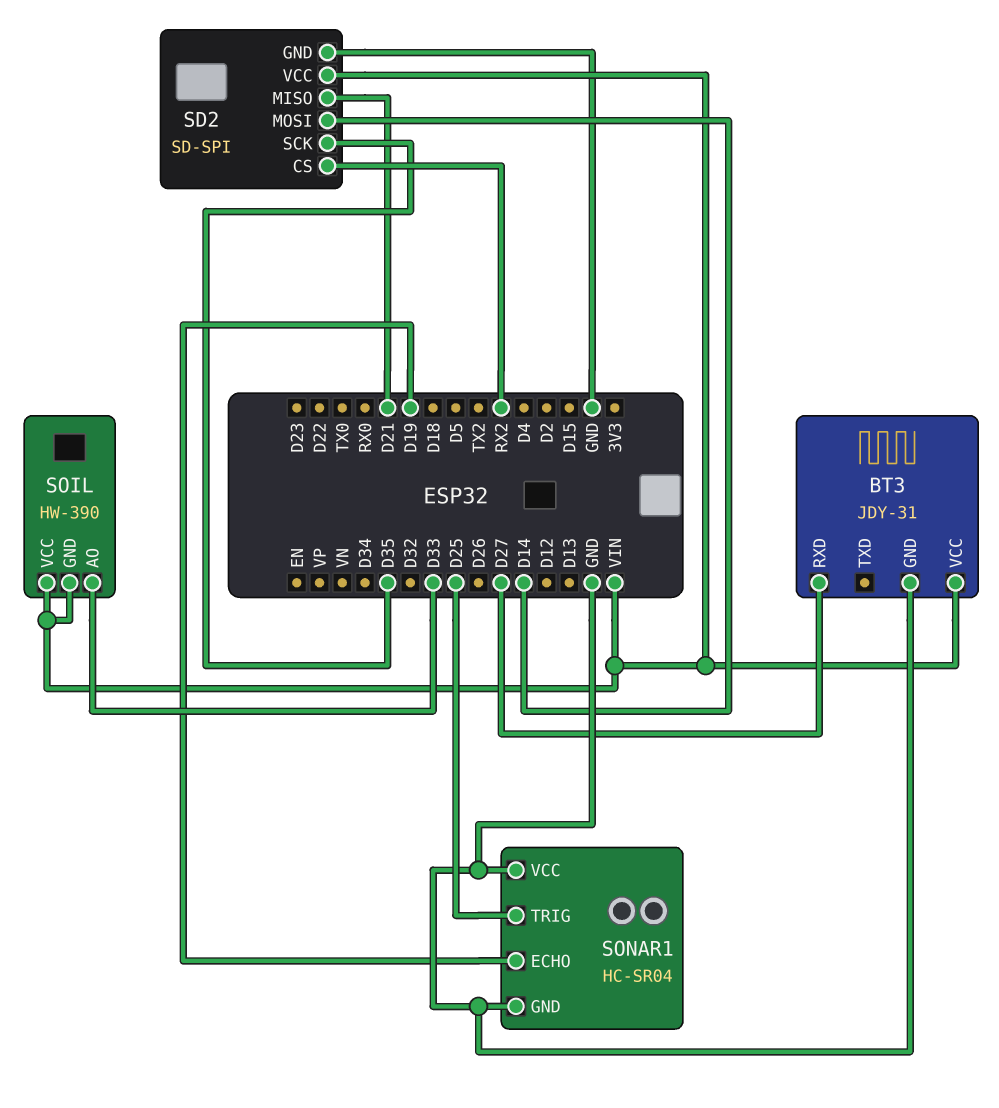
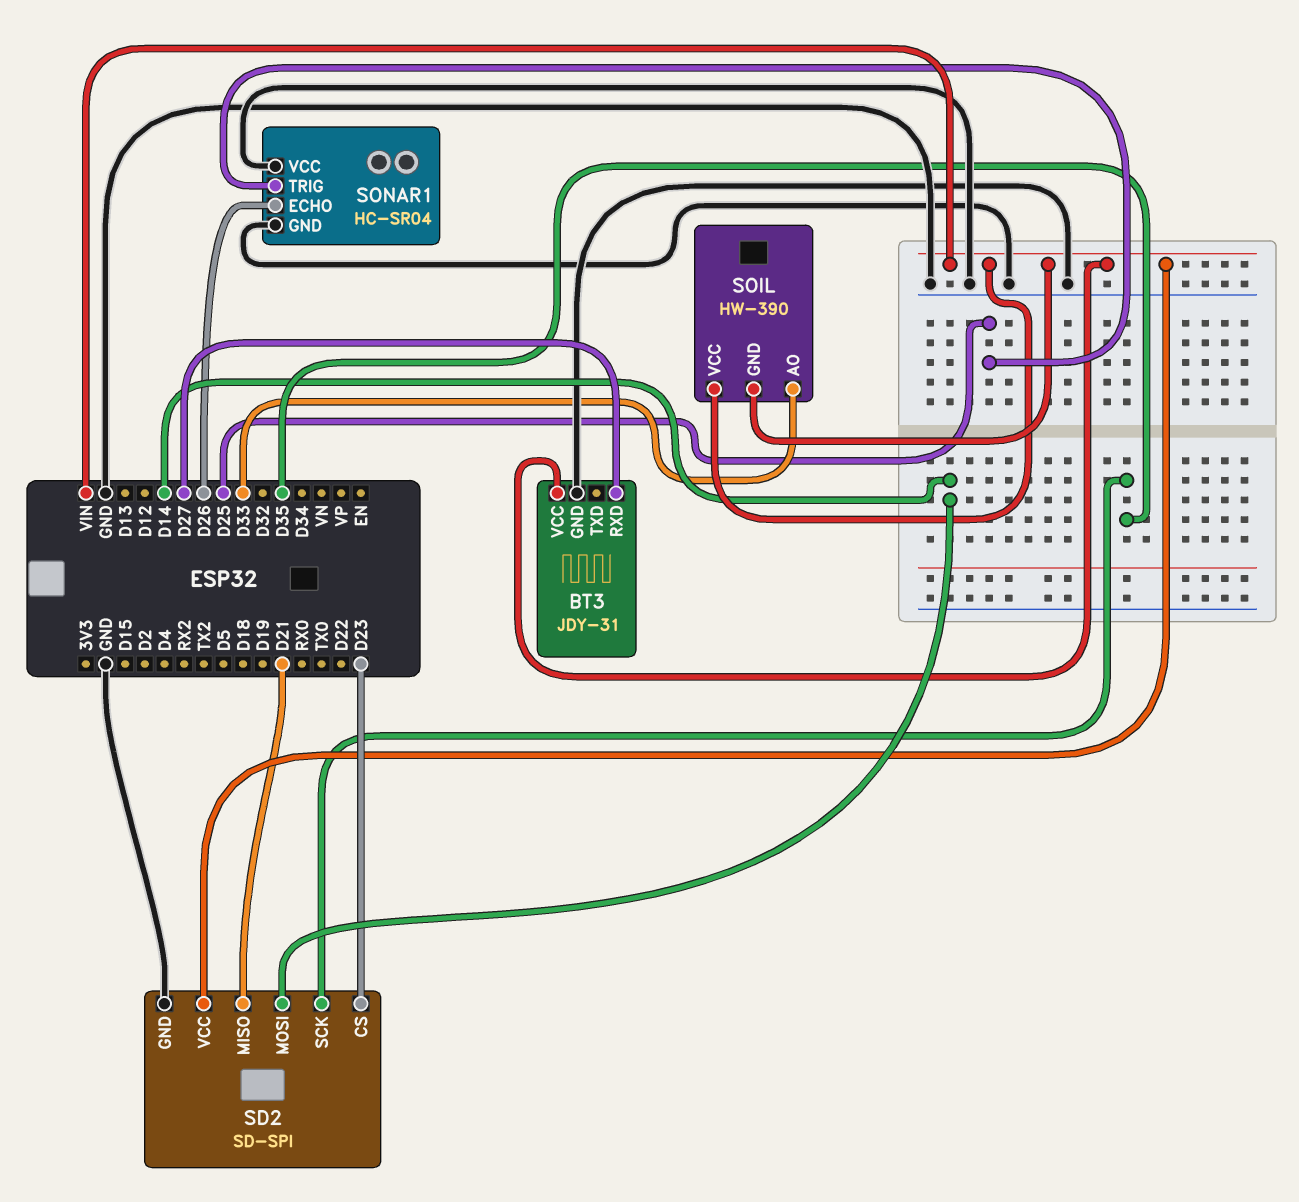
SD2 pin CS: RX2 -> D23
SONAR1 pin ECHO: D19 -> D26

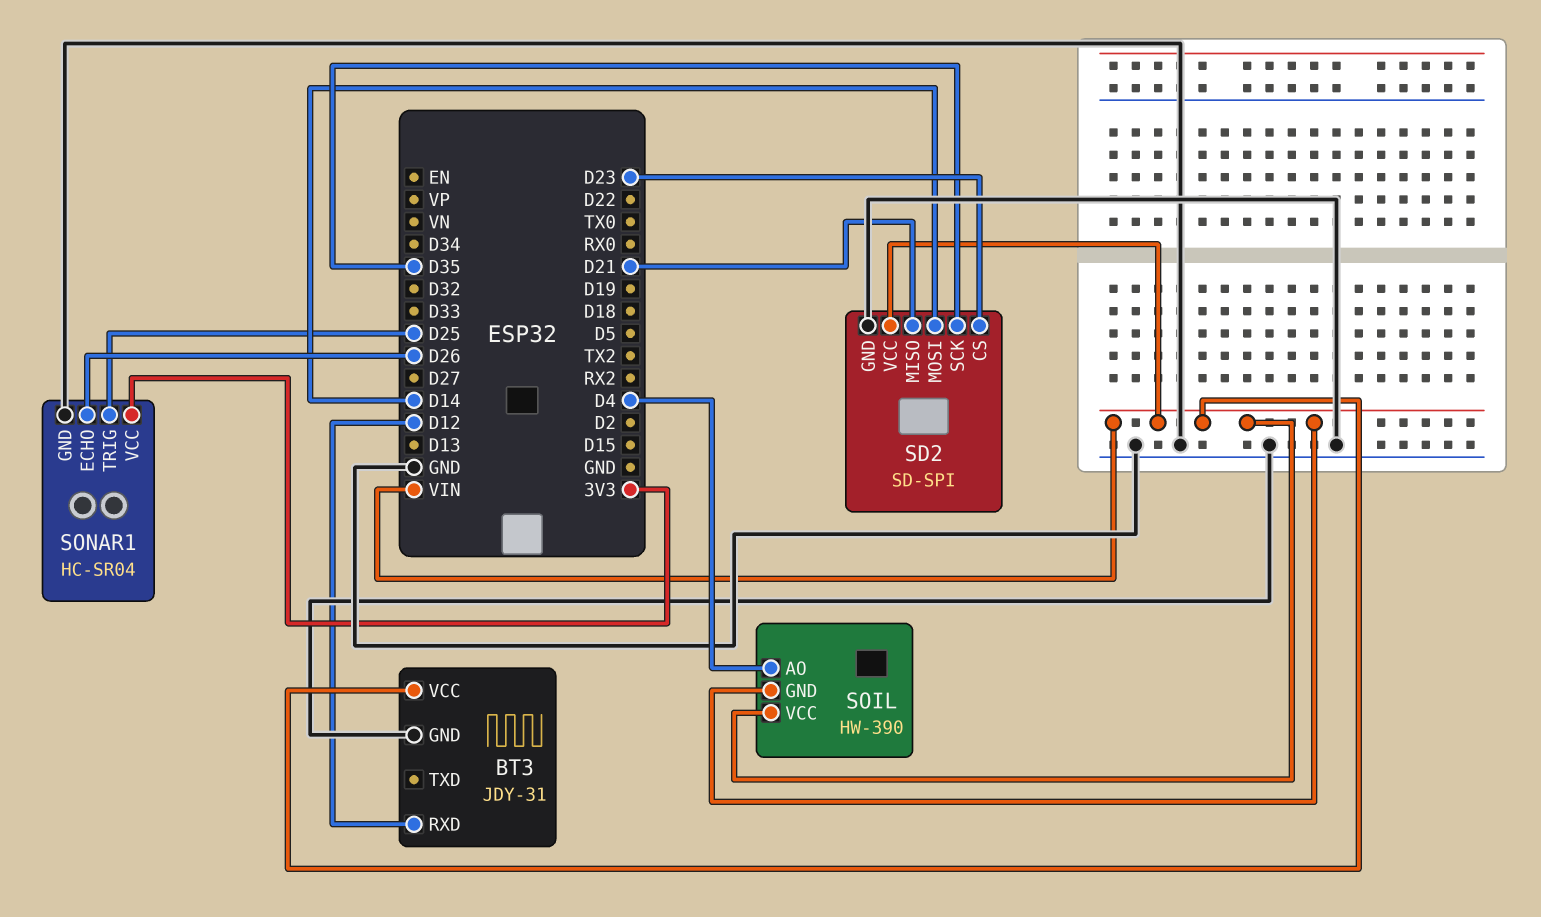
BT3 pin RXD: D27 -> D12
SOIL pin AO: D33 -> D4
SONAR1 pin VCC: GND -> 3V3

